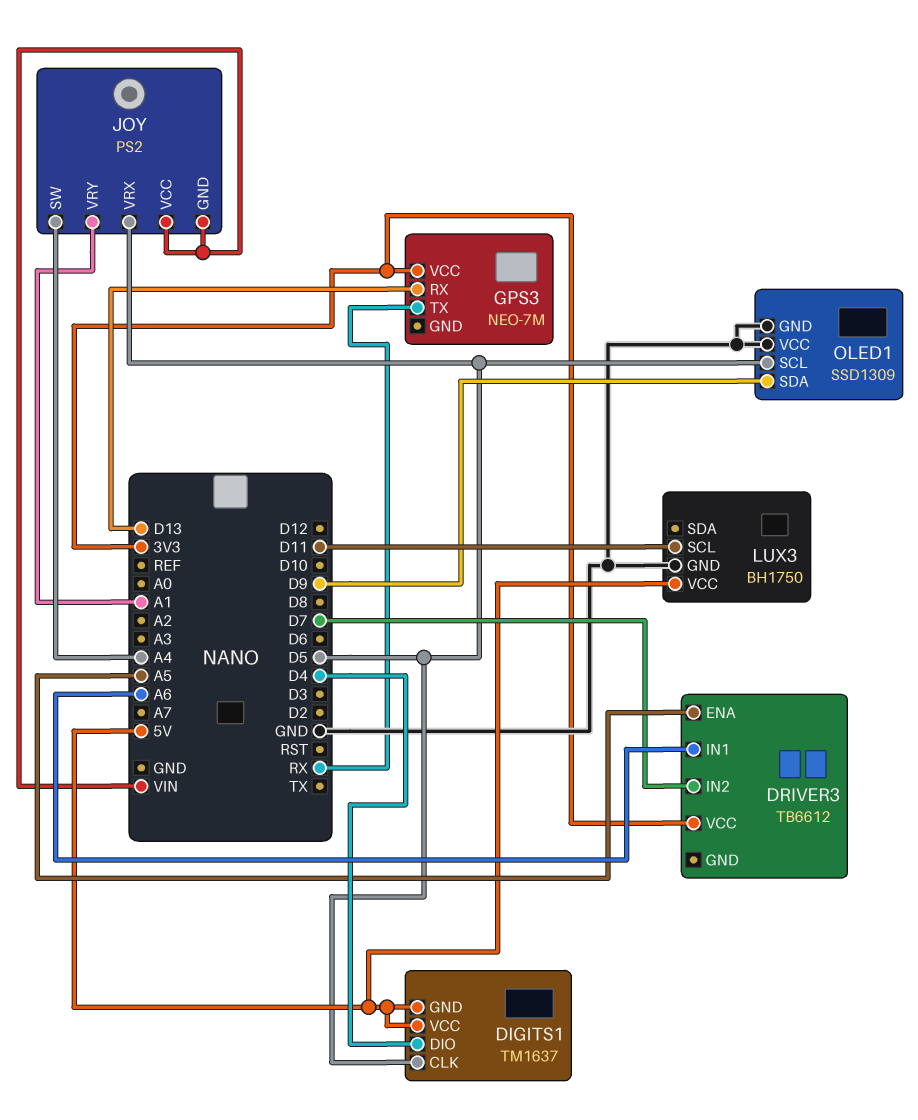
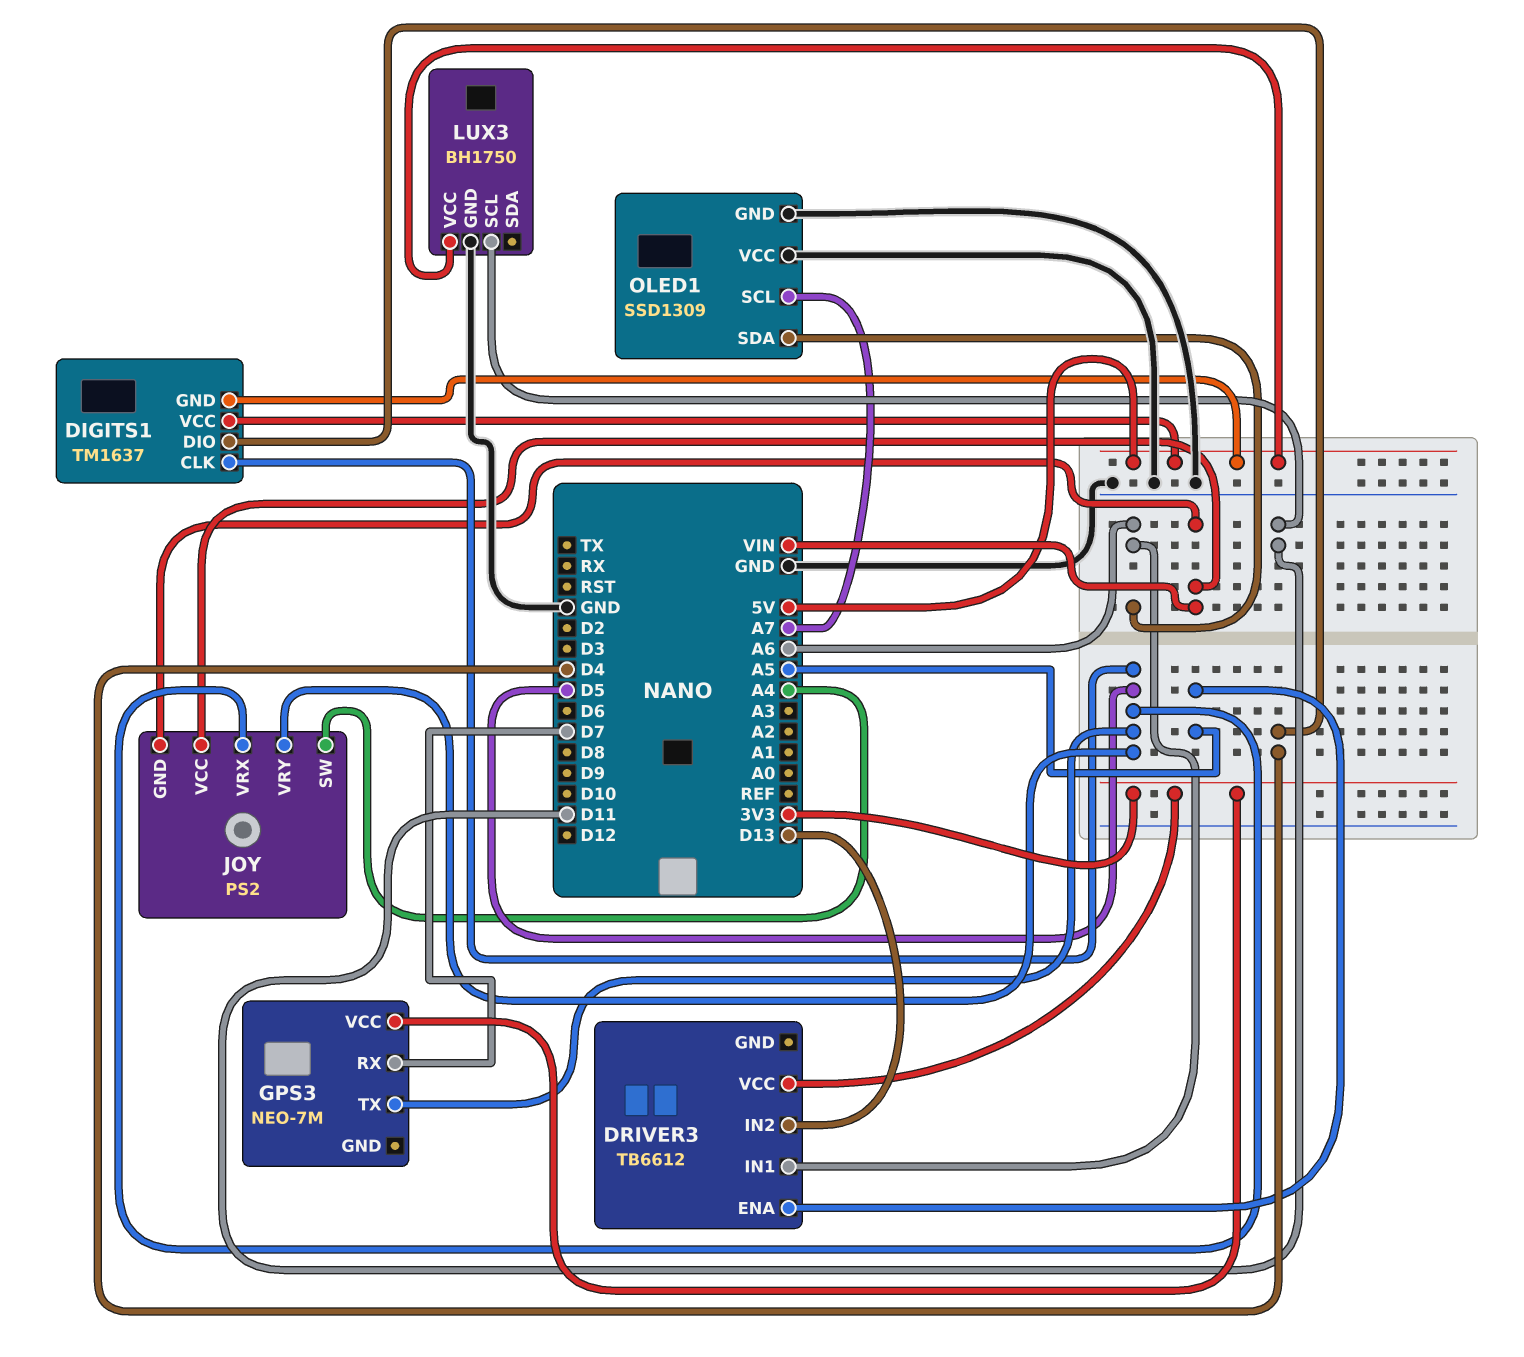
DRIVER3 pin IN2: D7 -> D13
GPS3 pin RX: D13 -> D7
GPS3 pin TX: RX -> D5
JOY pin VRY: A1 -> D5
OLED1 pin SCL: D5 -> A7
OLED1 pin SDA: D9 -> A6

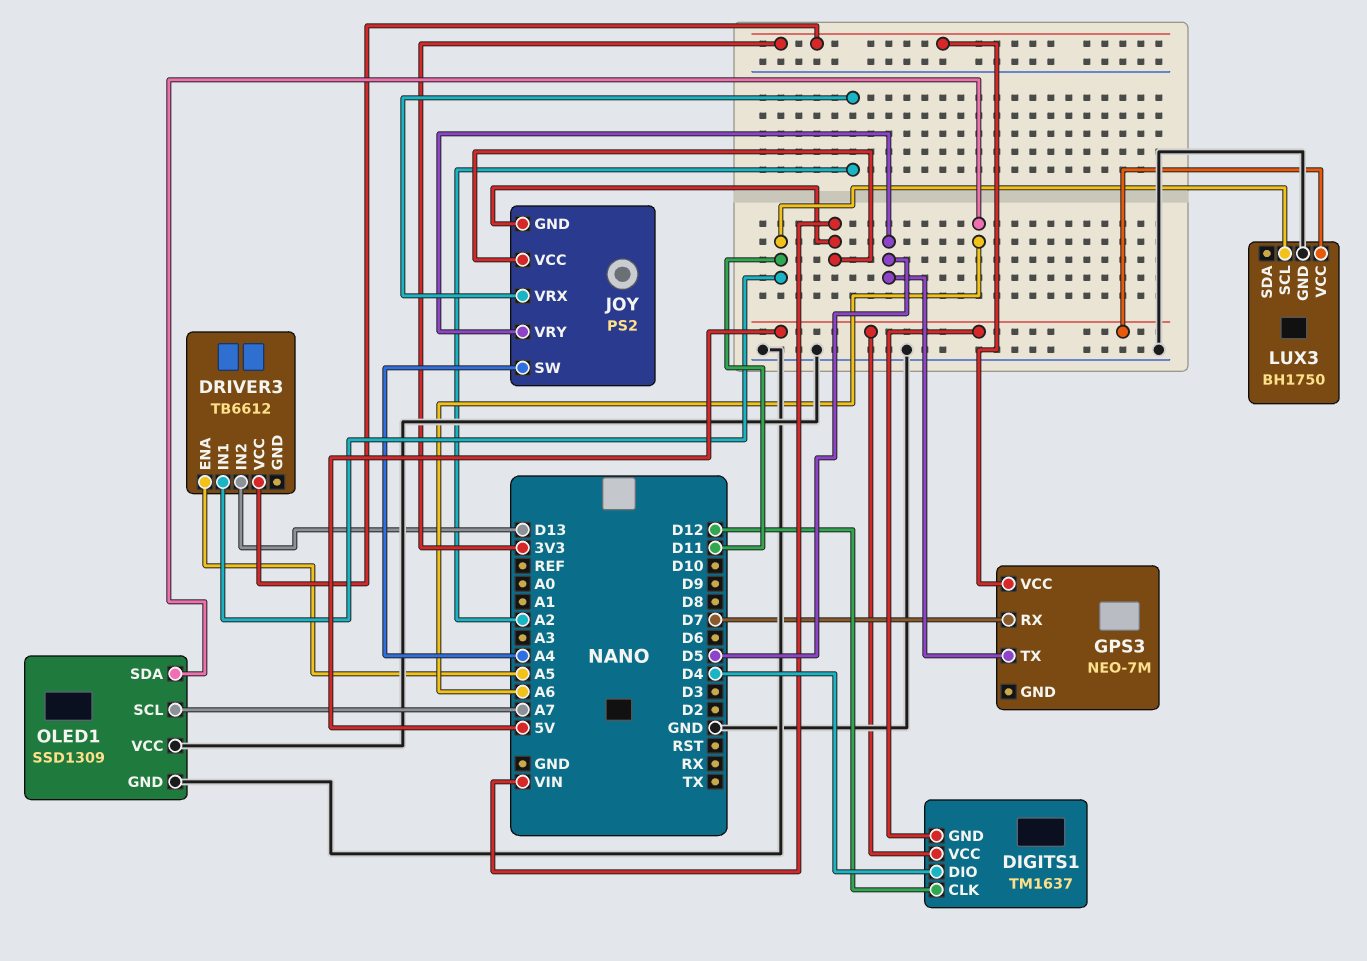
DIGITS1 pin CLK: D5 -> D12
DRIVER3 pin IN1: A6 -> D11
JOY pin VRX: D5 -> A2

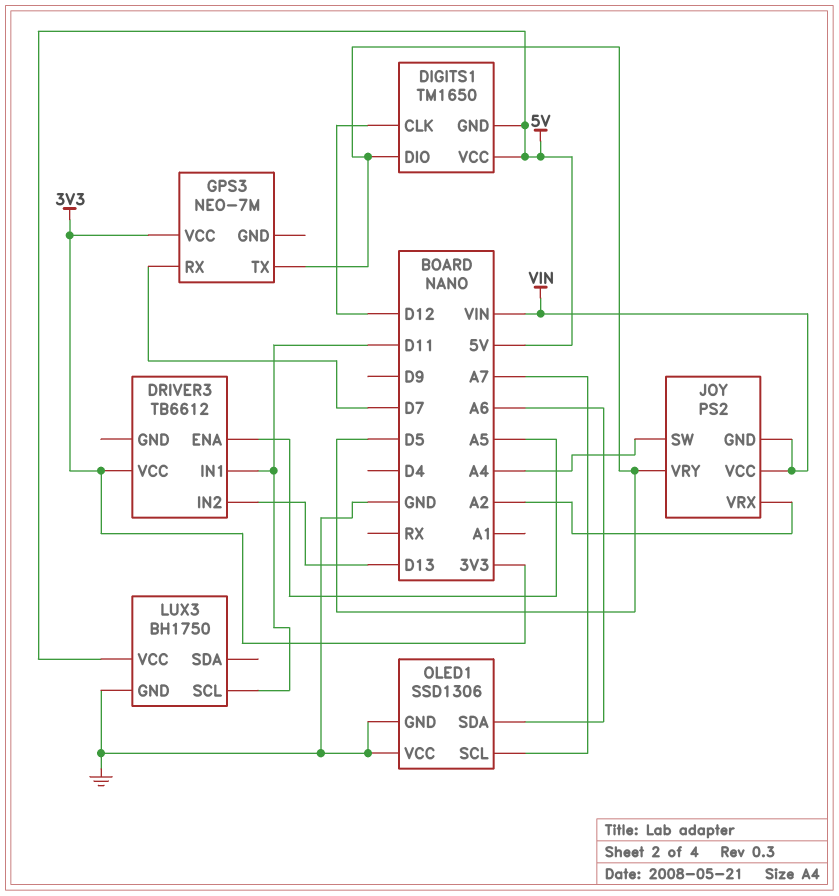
DIGITS1: TM1637 -> TM1650
DIGITS1 pin DIO: D4 -> D5
OLED1: SSD1309 -> SSD1306

